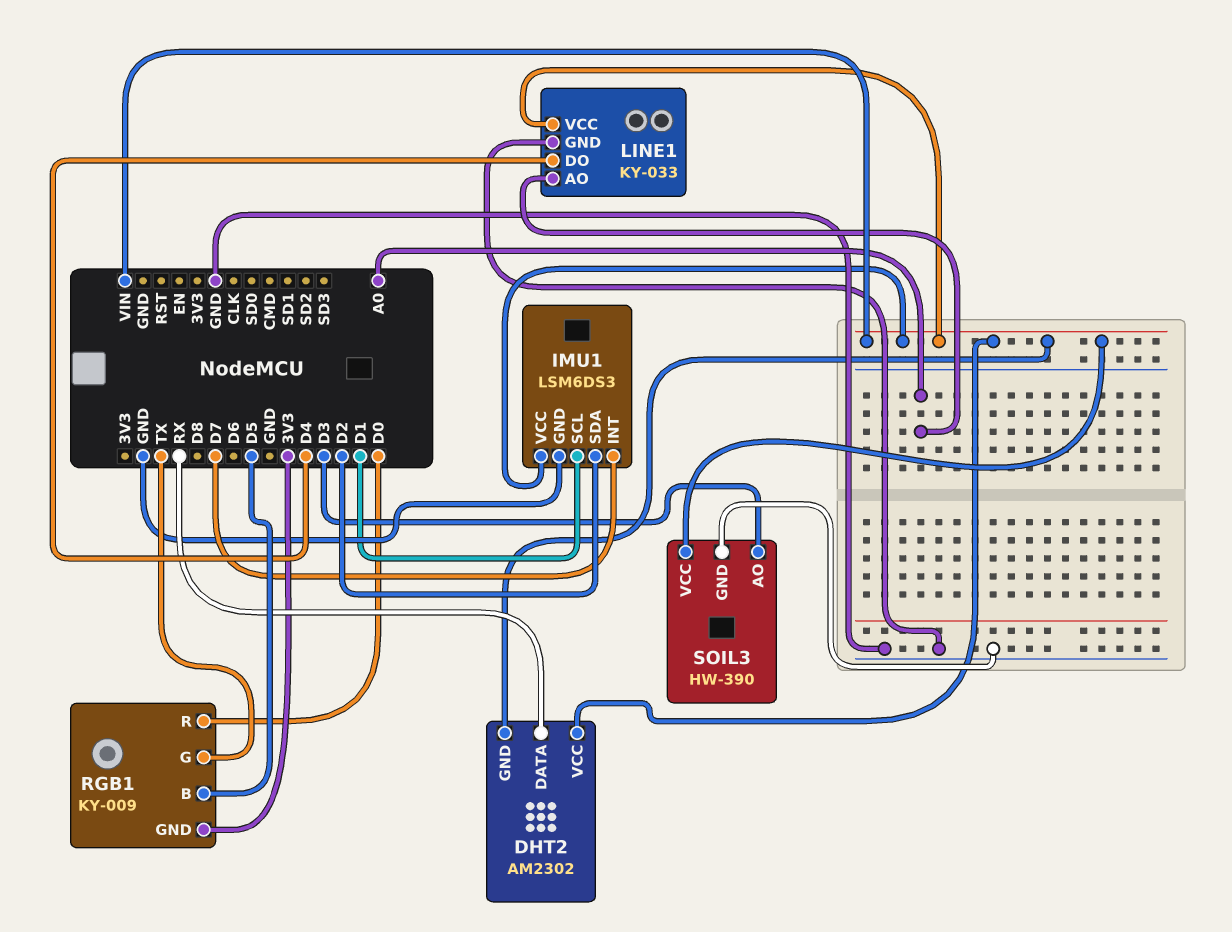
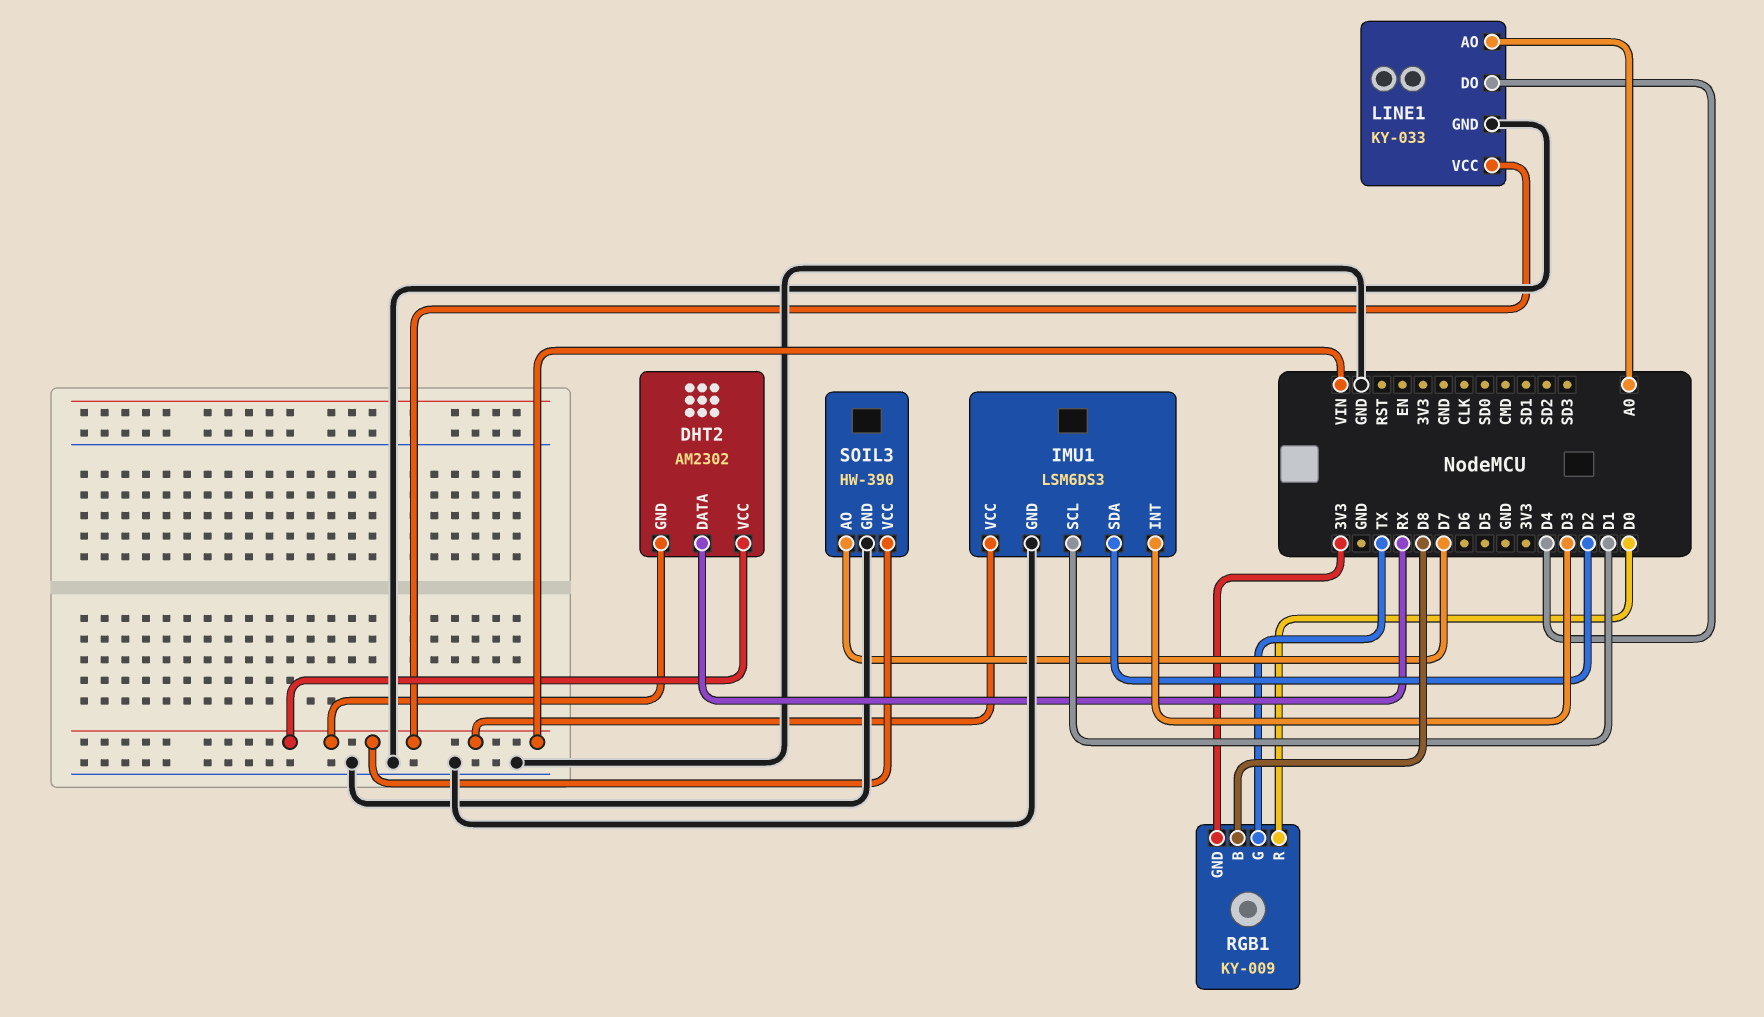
IMU1 pin INT: D7 -> D3
RGB1 pin B: D5 -> D8
SOIL3 pin AO: D3 -> D7

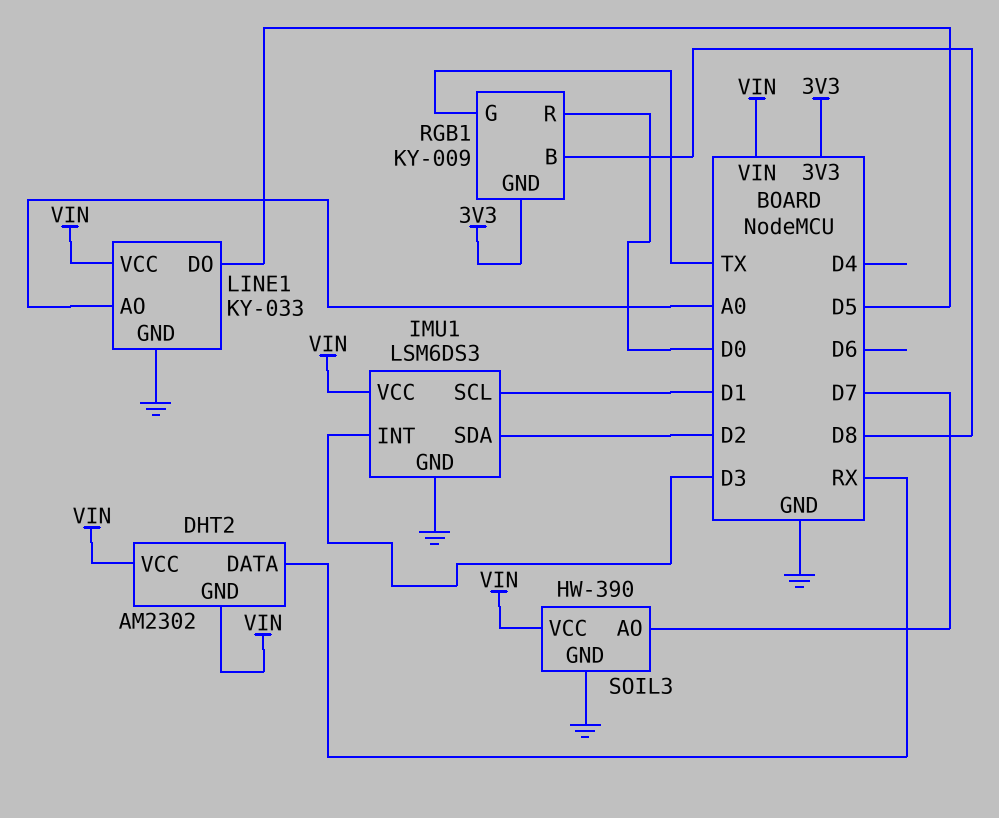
LINE1 pin DO: D4 -> D5

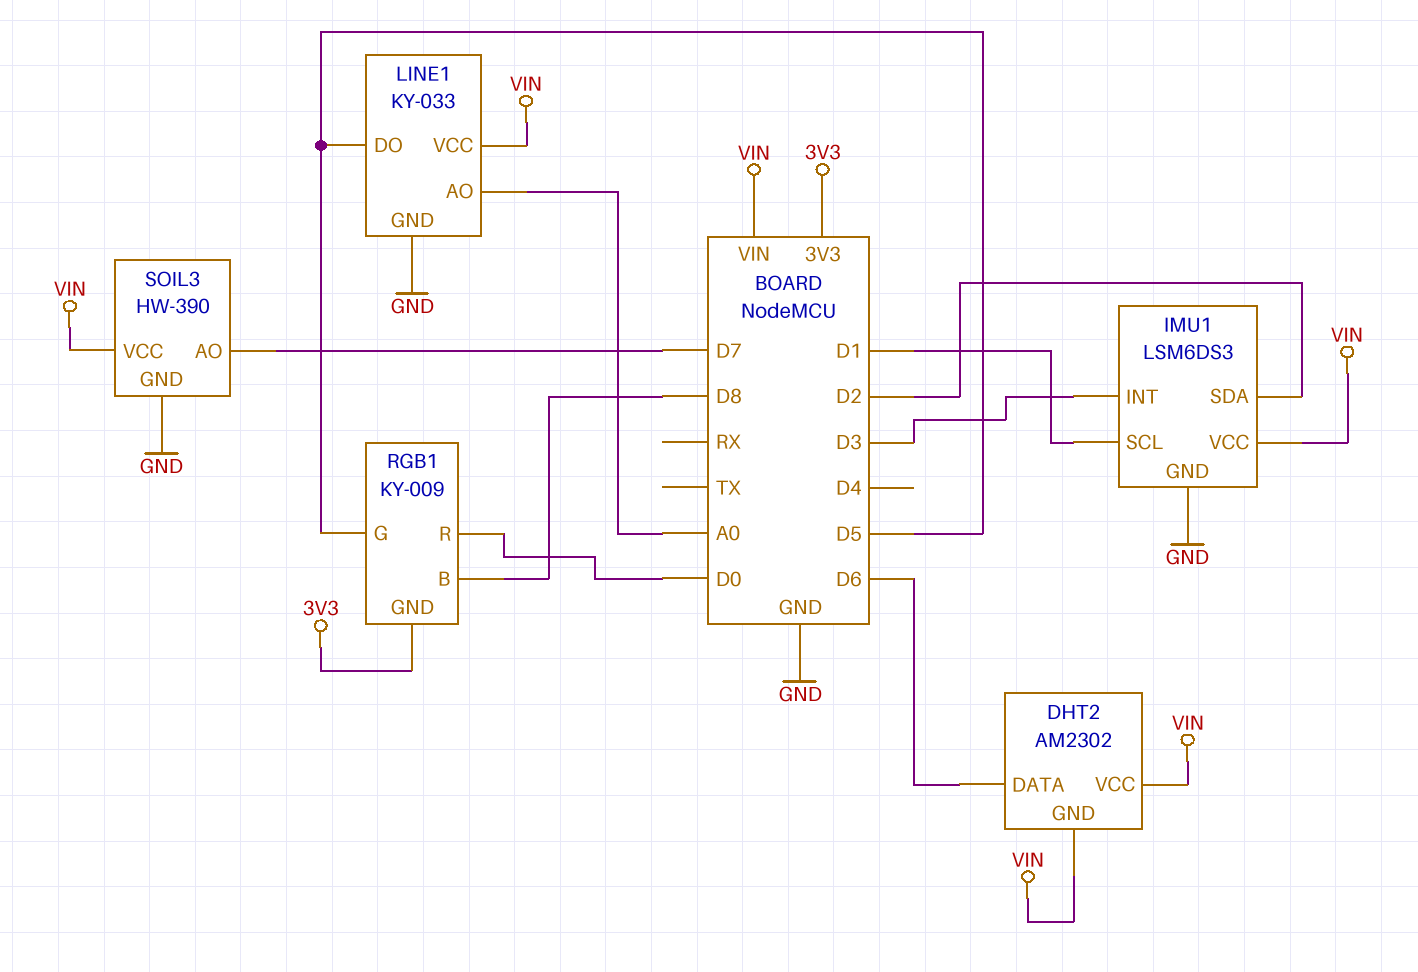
DHT2 pin DATA: RX -> D6
RGB1 pin G: TX -> D5

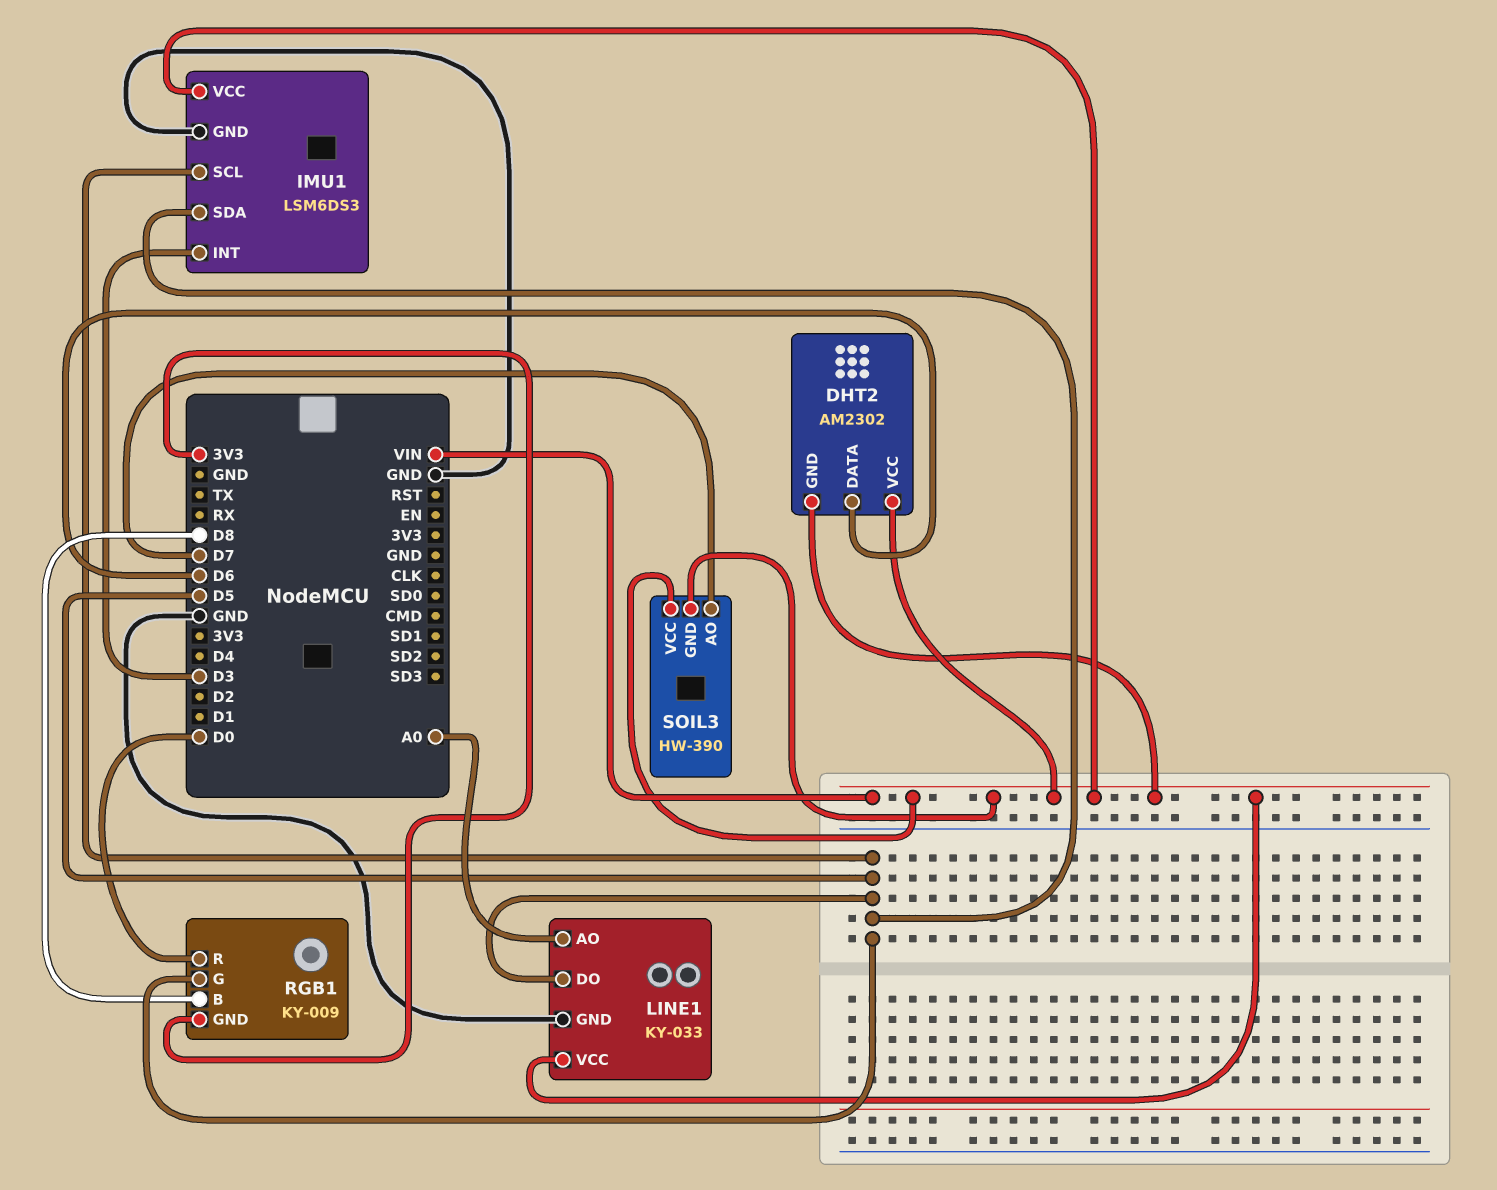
IMU1 pin SCL: D1 -> D5
IMU1 pin SDA: D2 -> D5
SOIL3 pin GND: GND -> VIN

